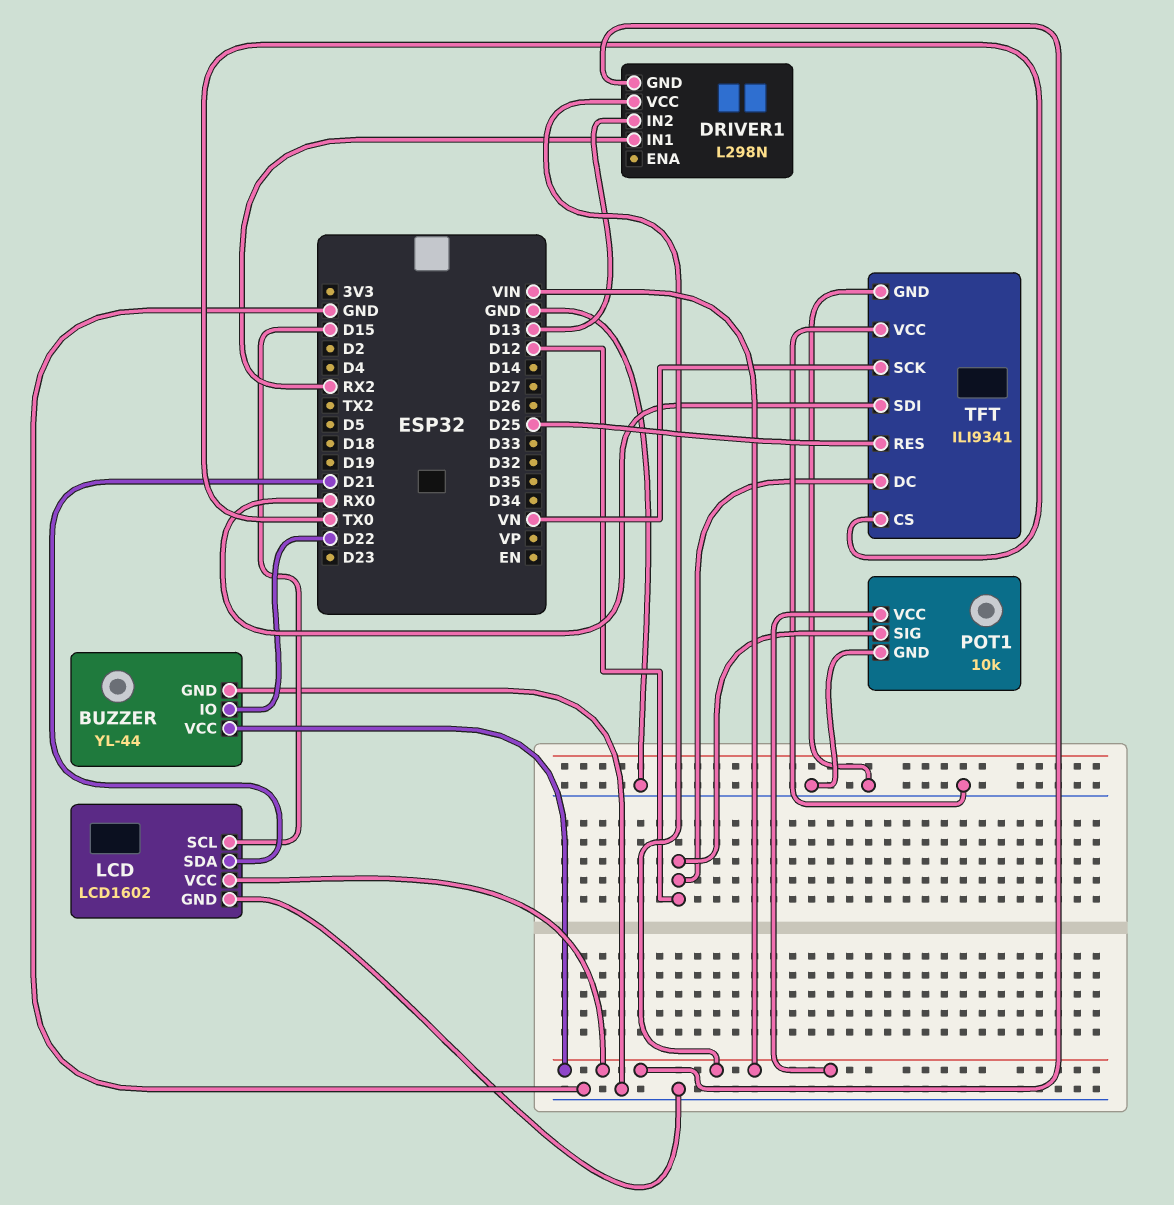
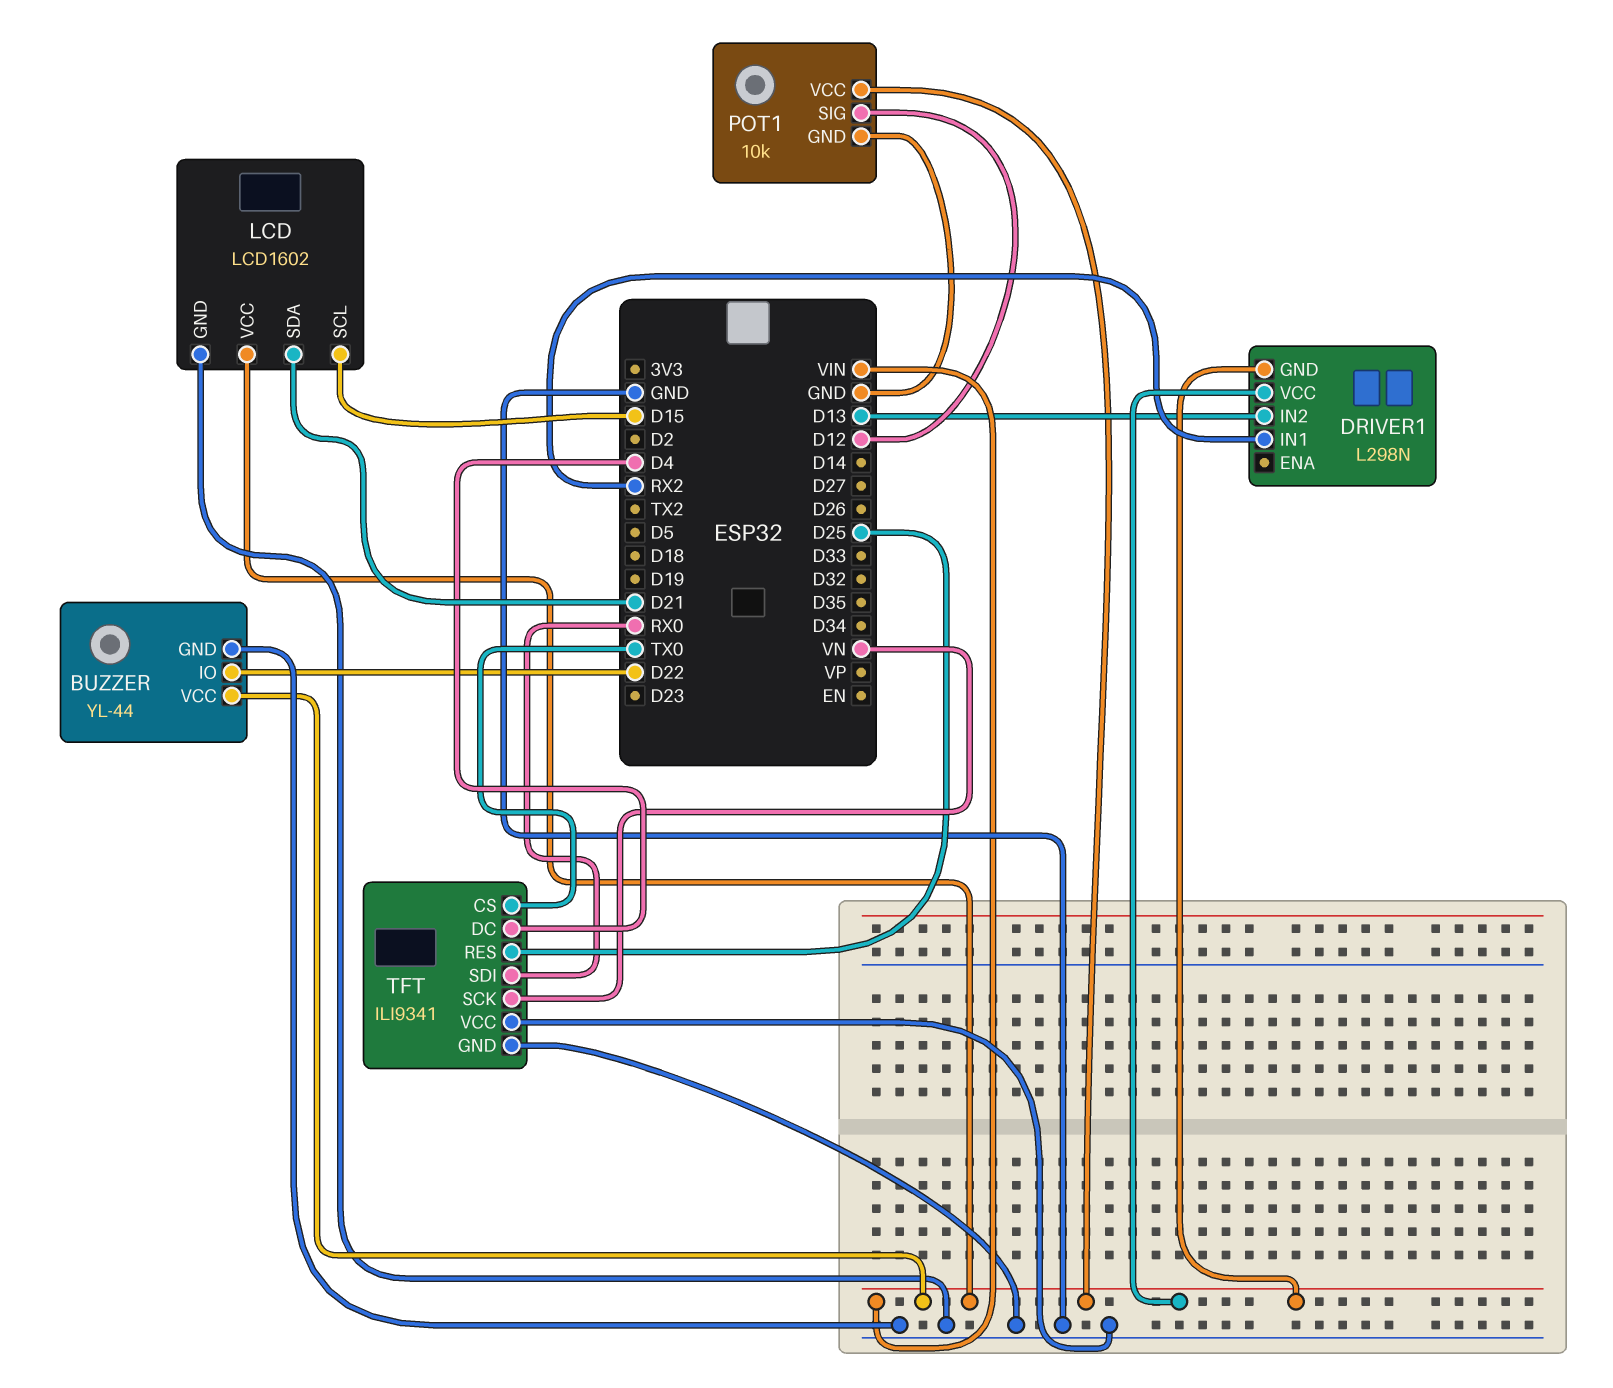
TFT pin DC: D12 -> D4

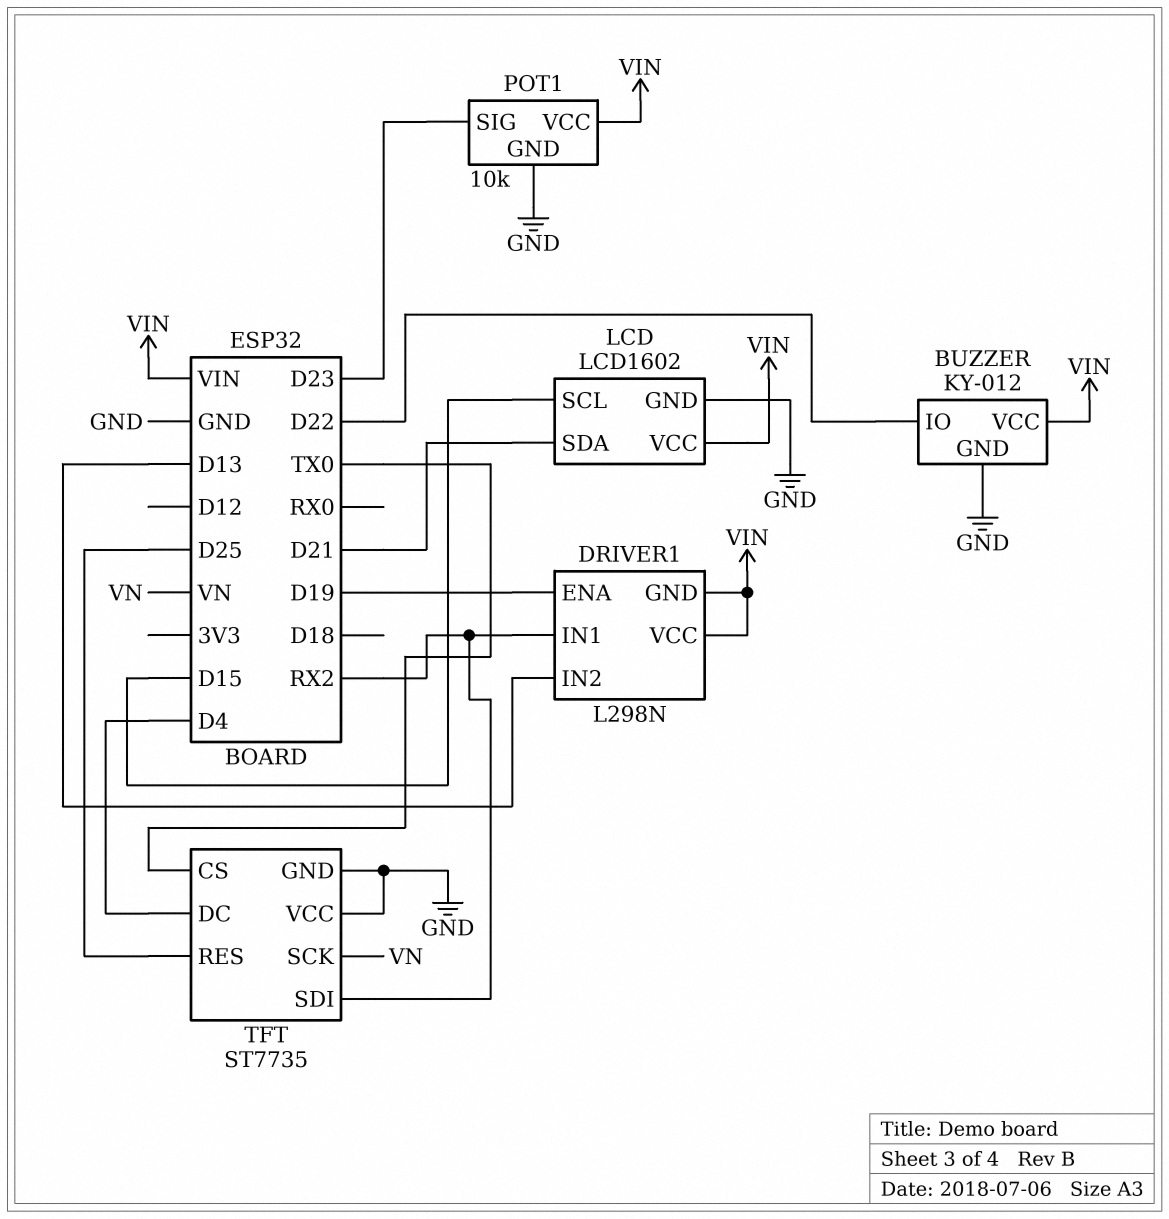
BUZZER: YL-44 -> KY-012
DRIVER1 pin ENA: none -> D19
POT1 pin SIG: D12 -> D23
TFT: ILI9341 -> ST7735
TFT pin SDI: RX0 -> RX2

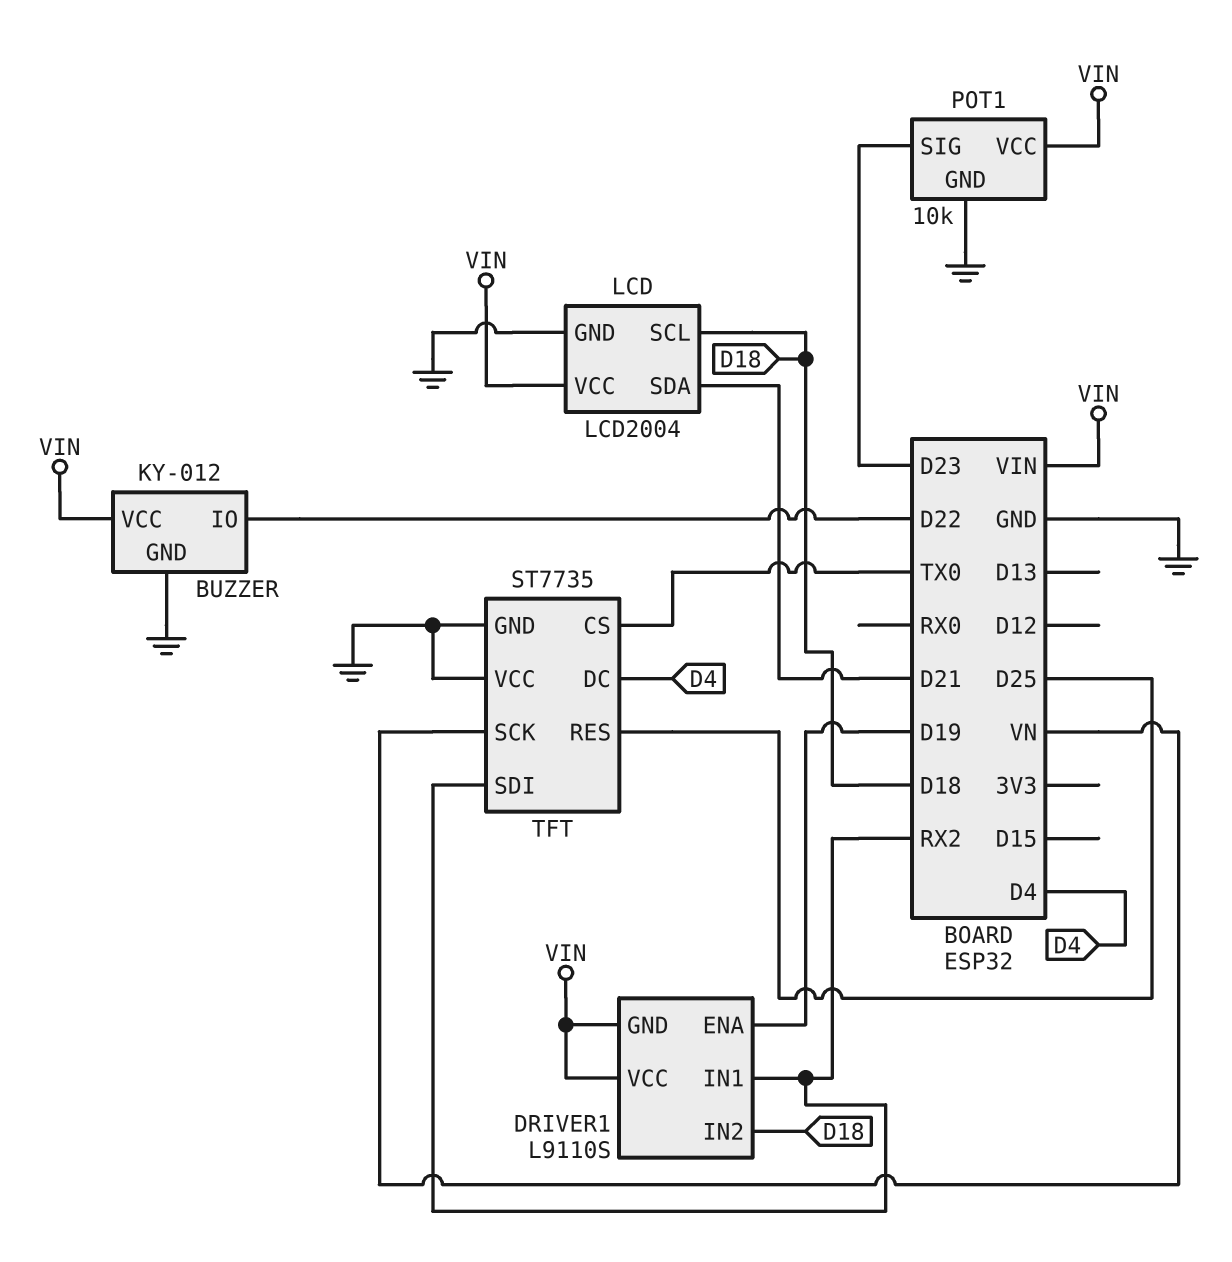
DRIVER1: L298N -> L9110S
DRIVER1 pin IN2: D13 -> D18
LCD: LCD1602 -> LCD2004
LCD pin SCL: D15 -> D18

